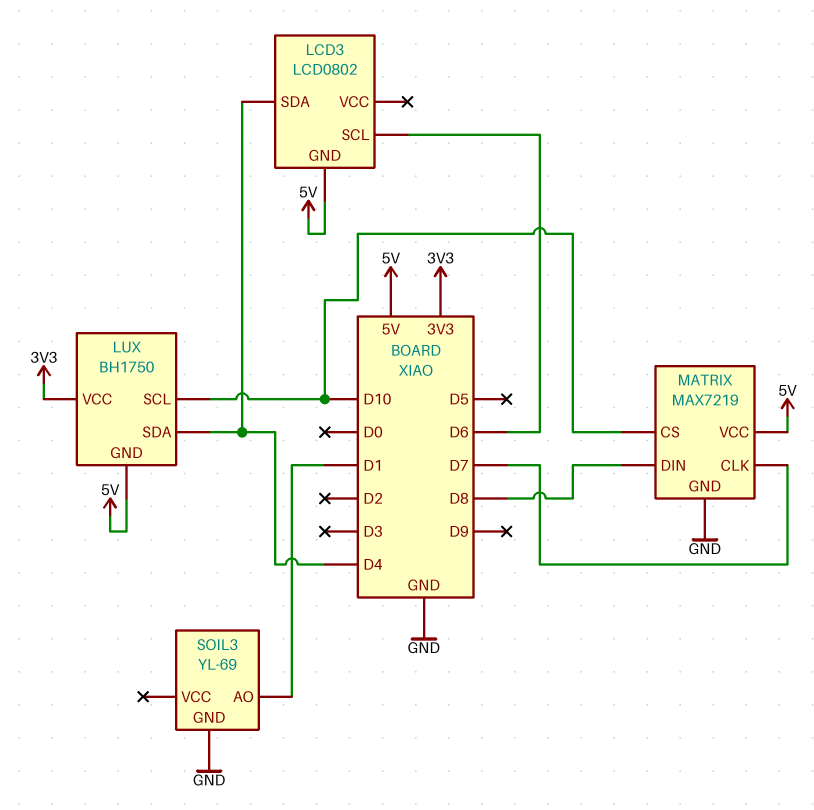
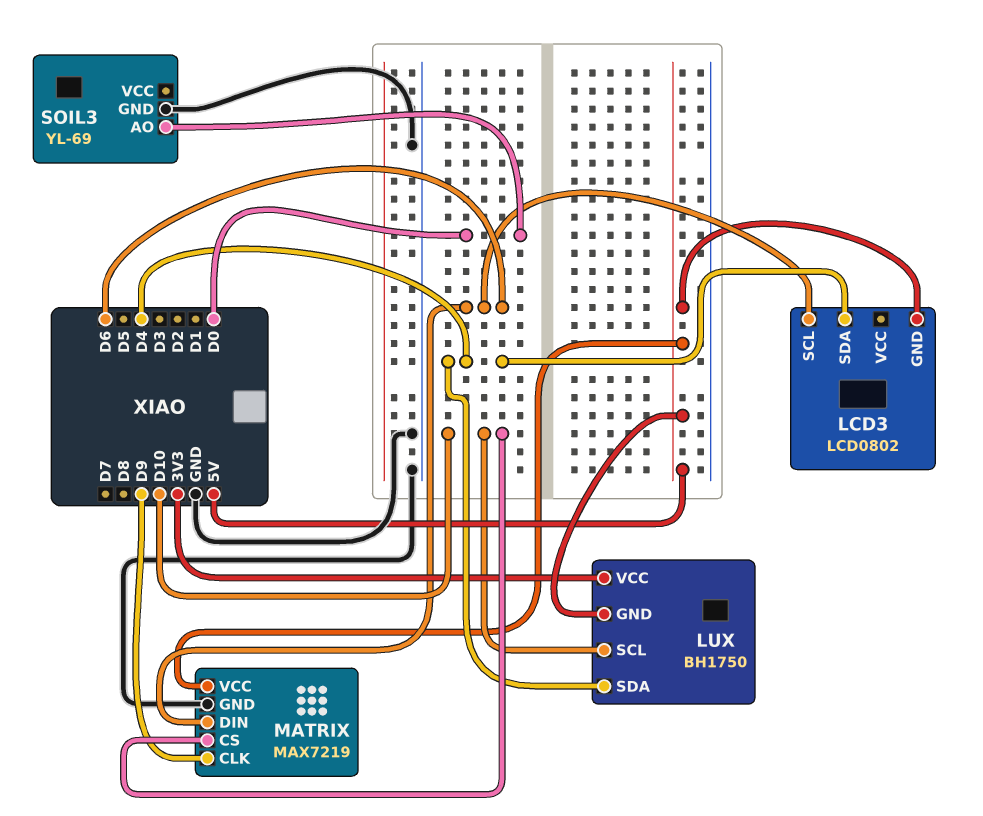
MATRIX pin CLK: D7 -> D9
MATRIX pin DIN: D8 -> D6
SOIL3 pin AO: D1 -> D0

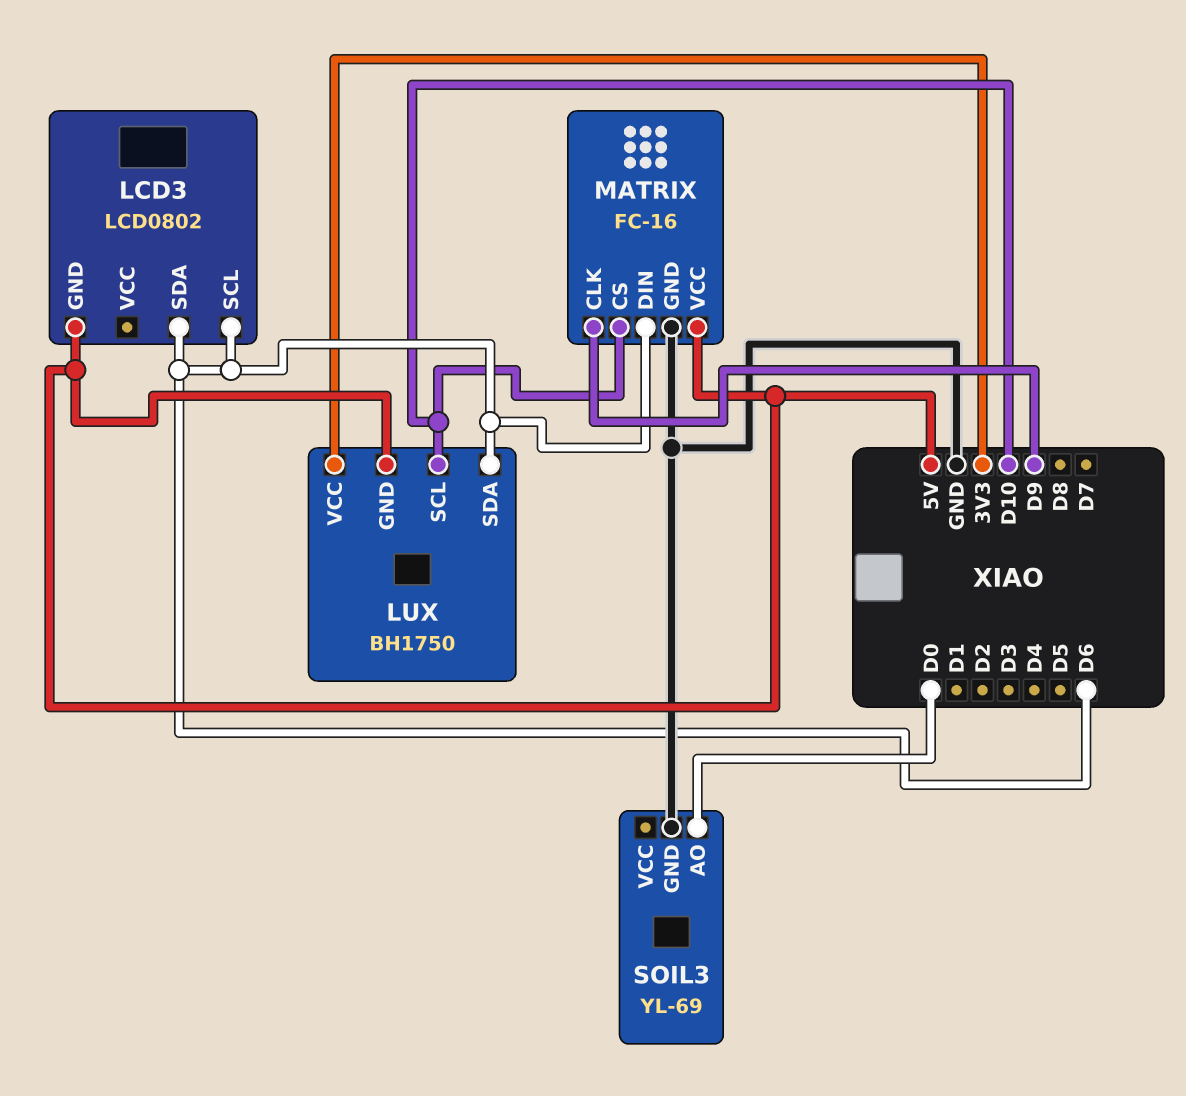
LCD3 pin SDA: D4 -> D6
LUX pin SDA: D4 -> D6
MATRIX: MAX7219 -> FC-16

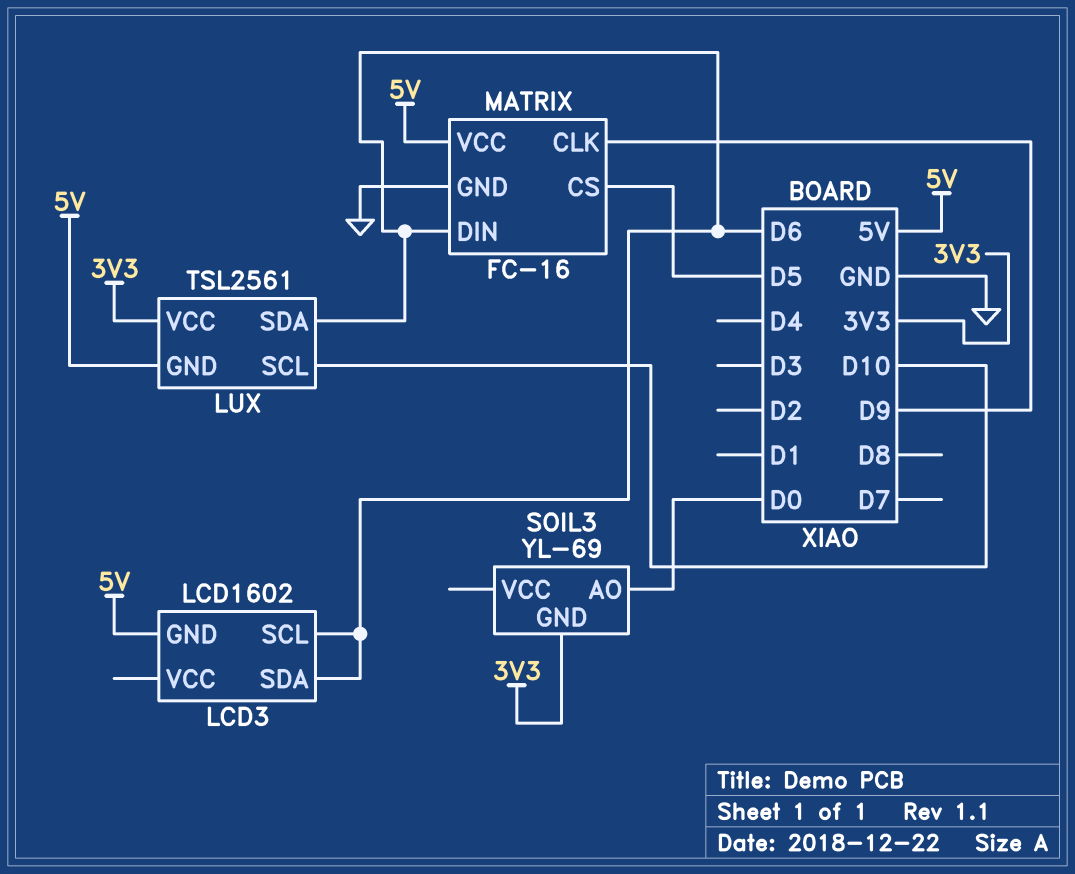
LCD3: LCD0802 -> LCD1602
LUX: BH1750 -> TSL2561
MATRIX pin CS: D10 -> D5
SOIL3 pin GND: GND -> 3V3

